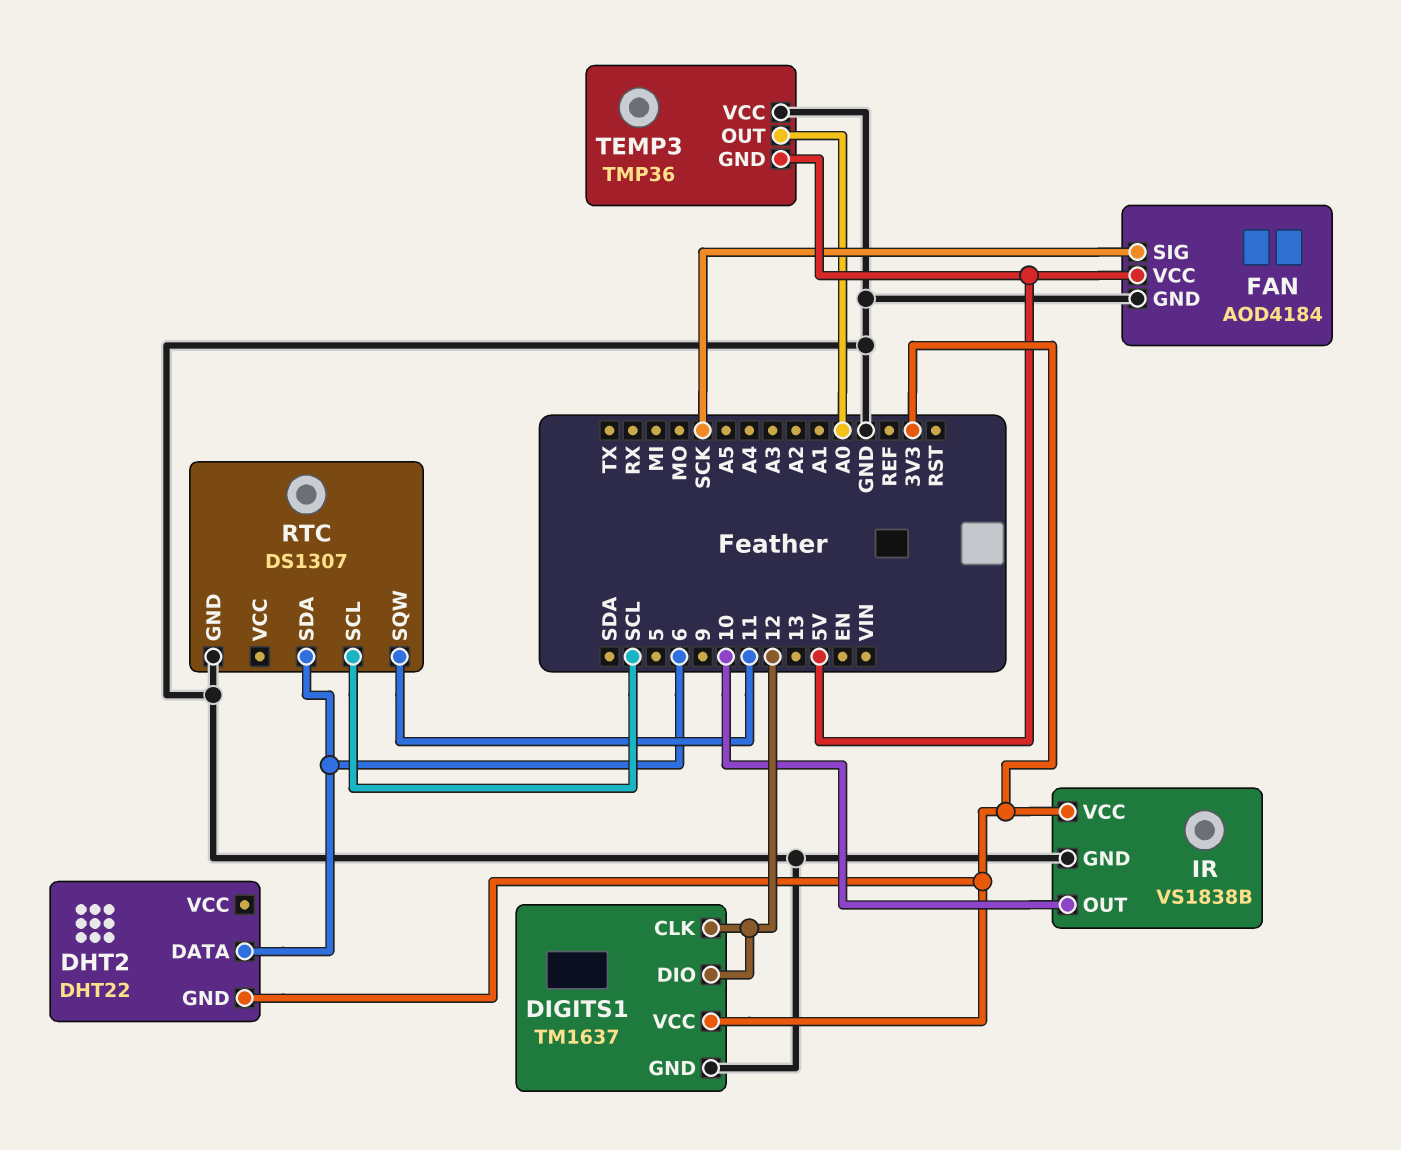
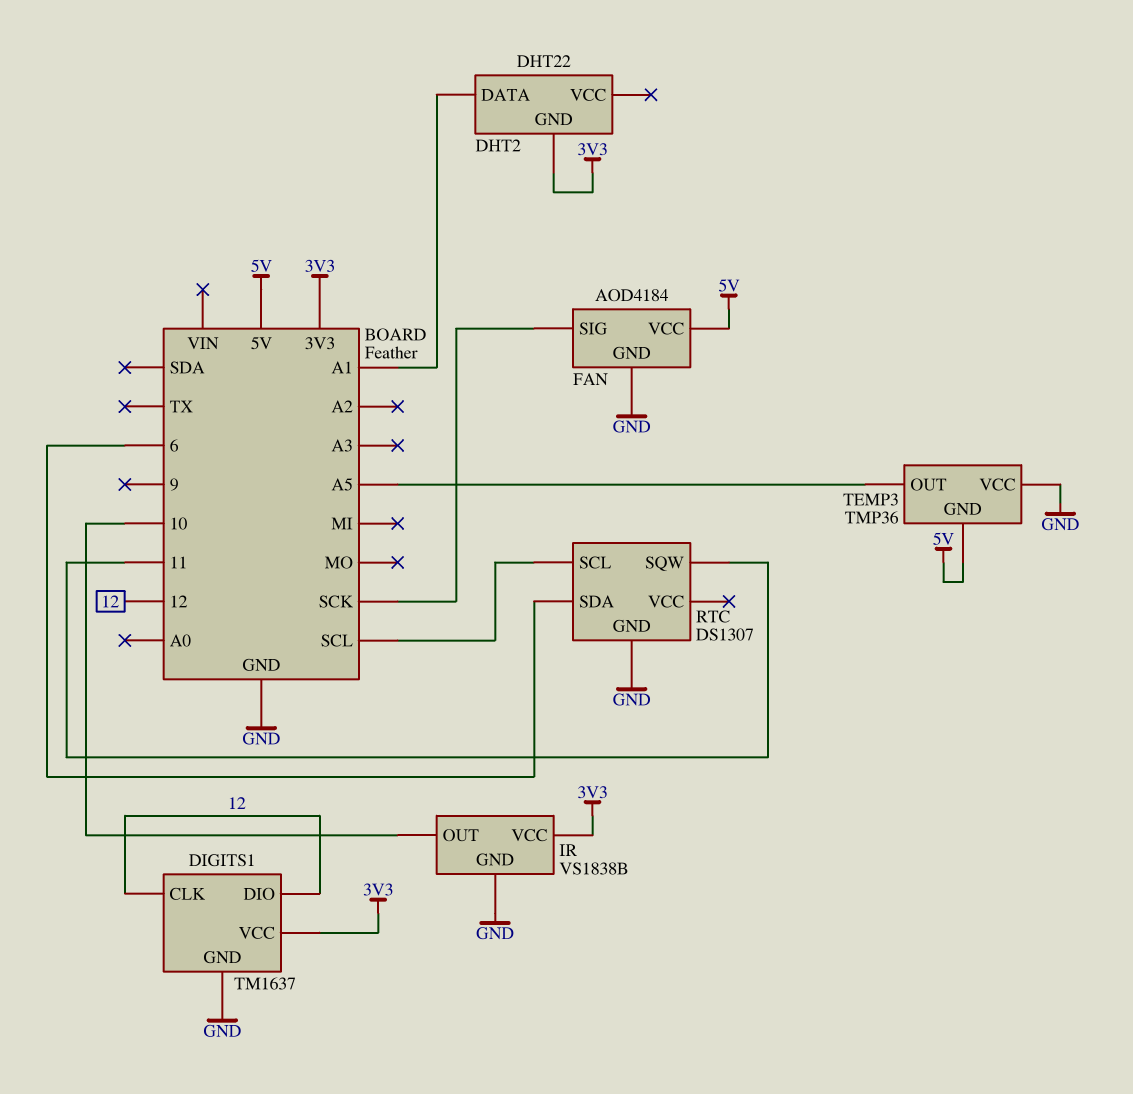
DHT2 pin DATA: 6 -> A1
TEMP3 pin OUT: A0 -> A5

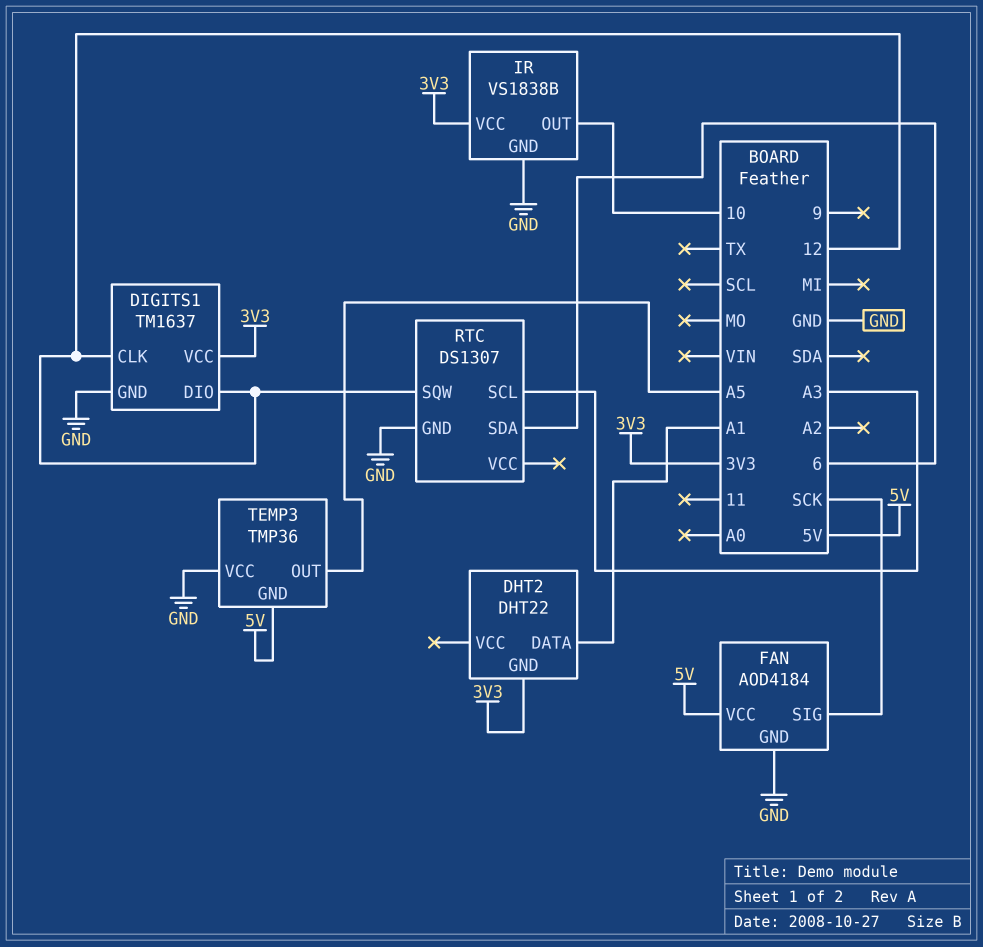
RTC pin SCL: SCL -> A3
RTC pin SQW: 11 -> 12

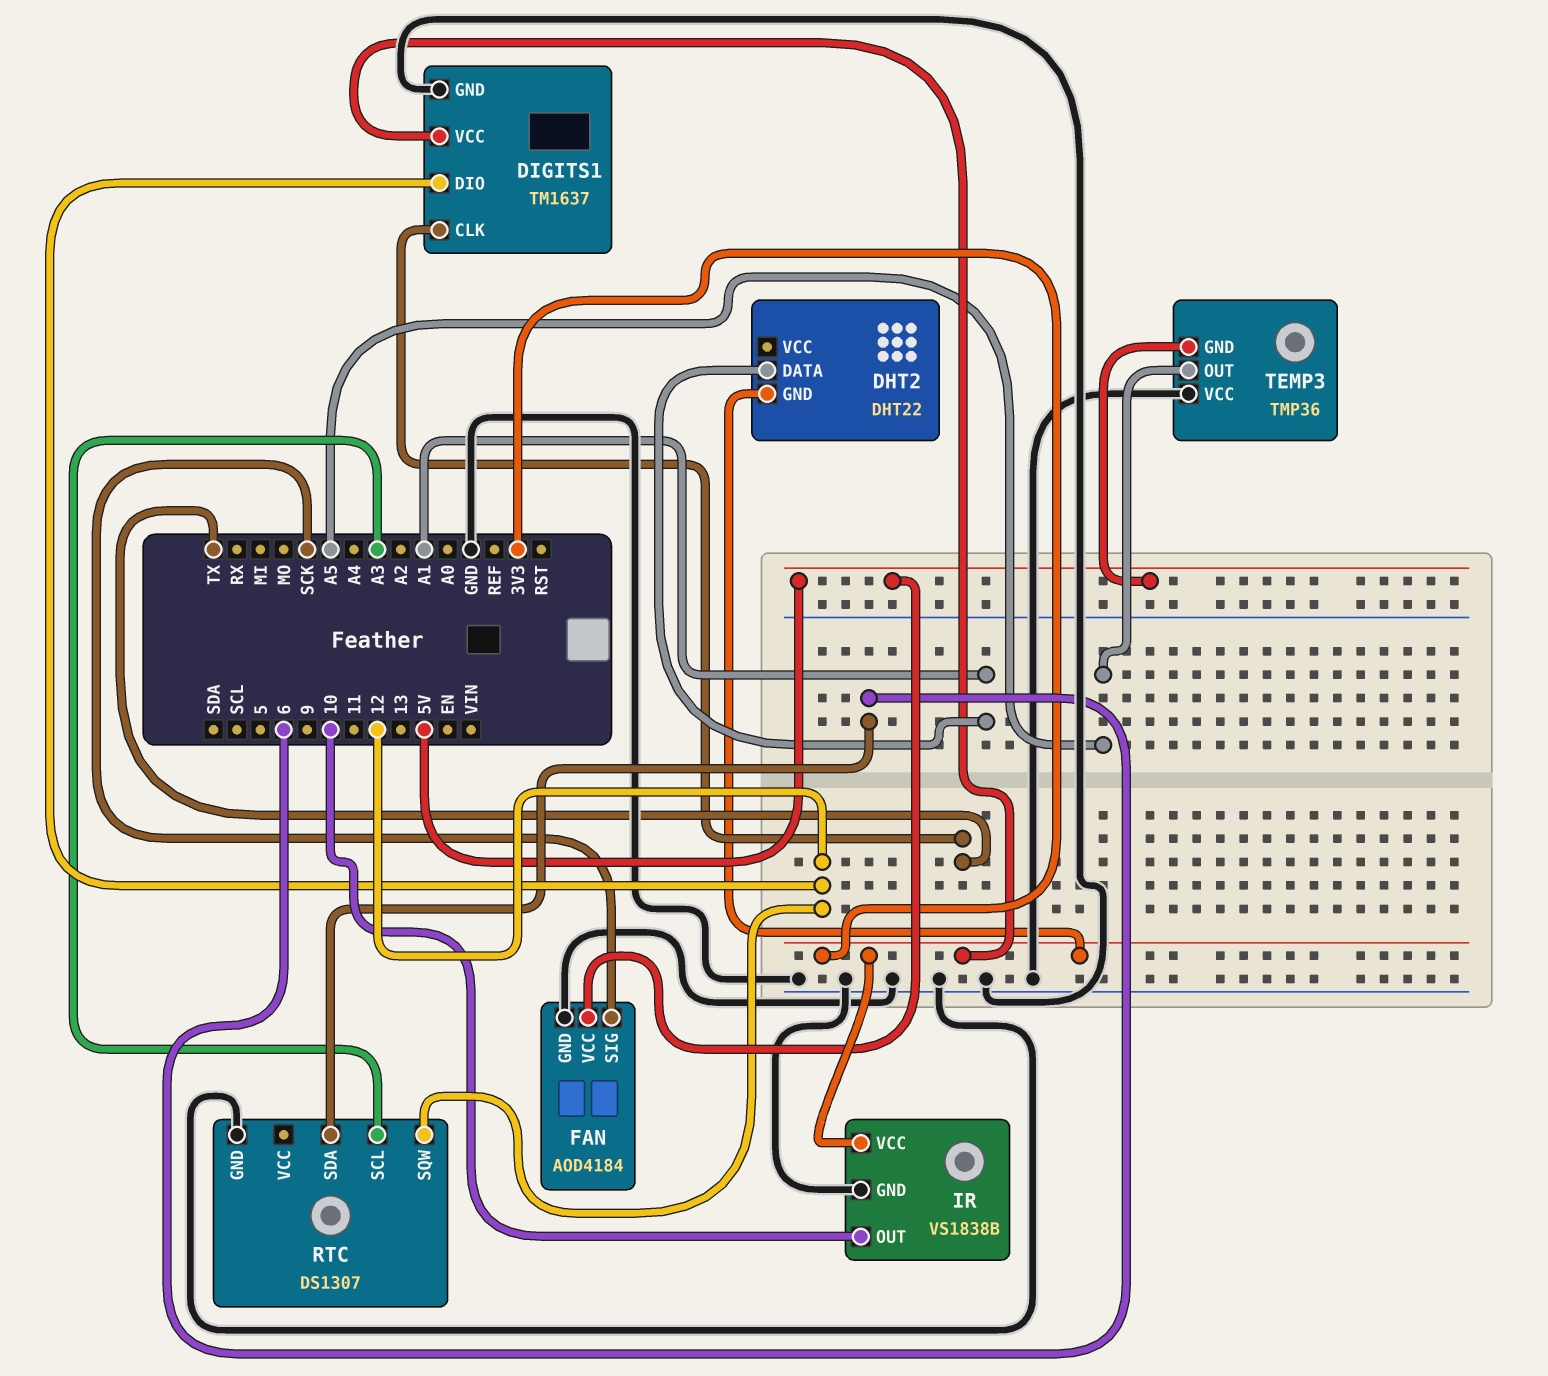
DIGITS1 pin CLK: 12 -> TX

